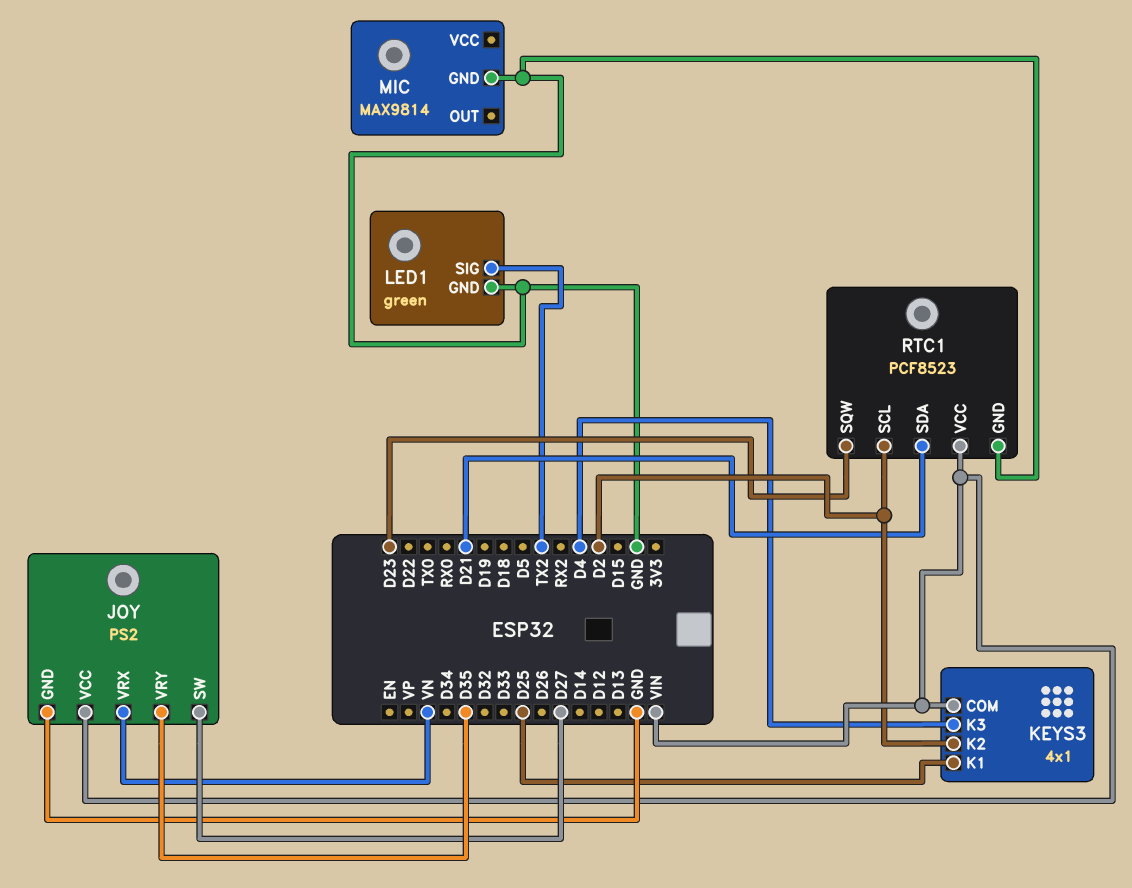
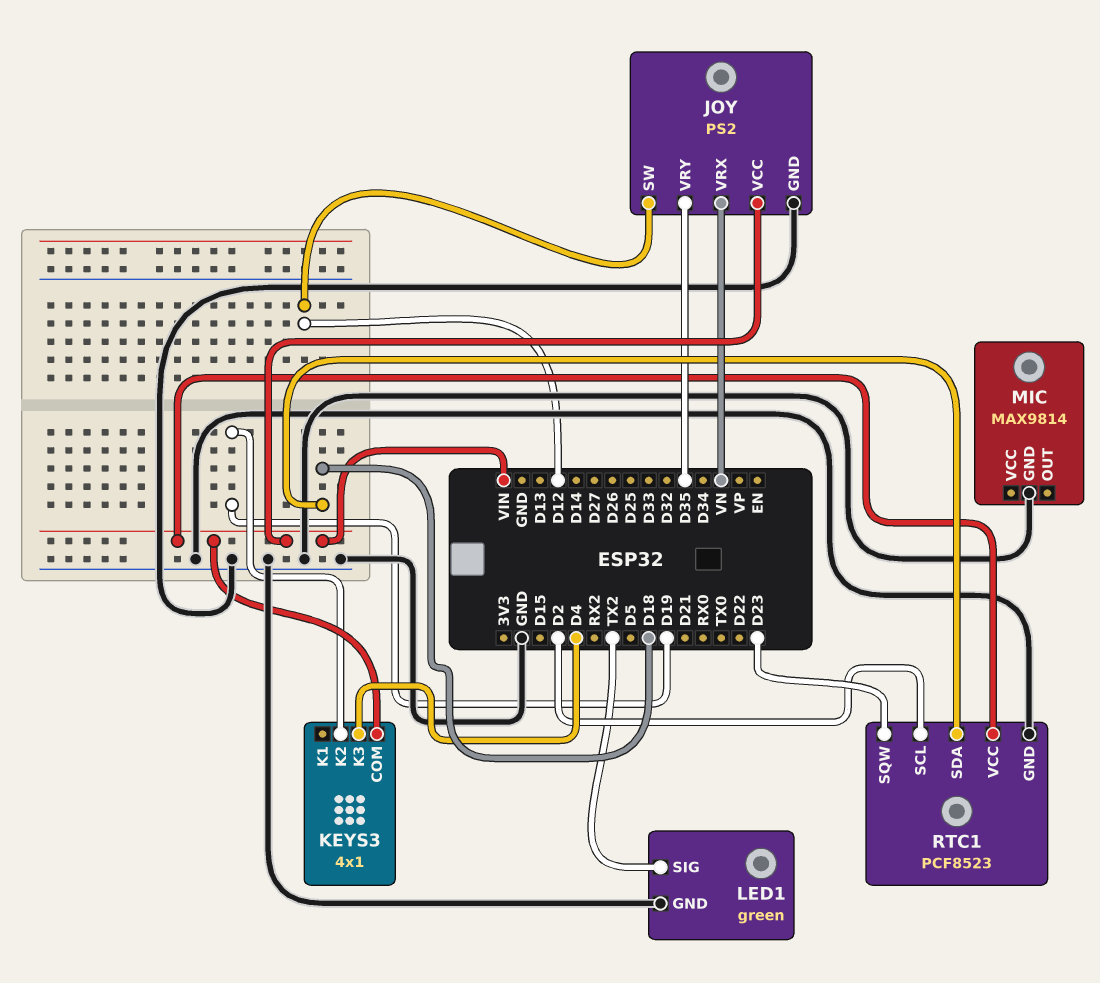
JOY pin SW: D27 -> D12
KEYS3 pin K1: D25 -> none
KEYS3 pin K2: D2 -> D19
RTC1 pin SDA: D21 -> D18

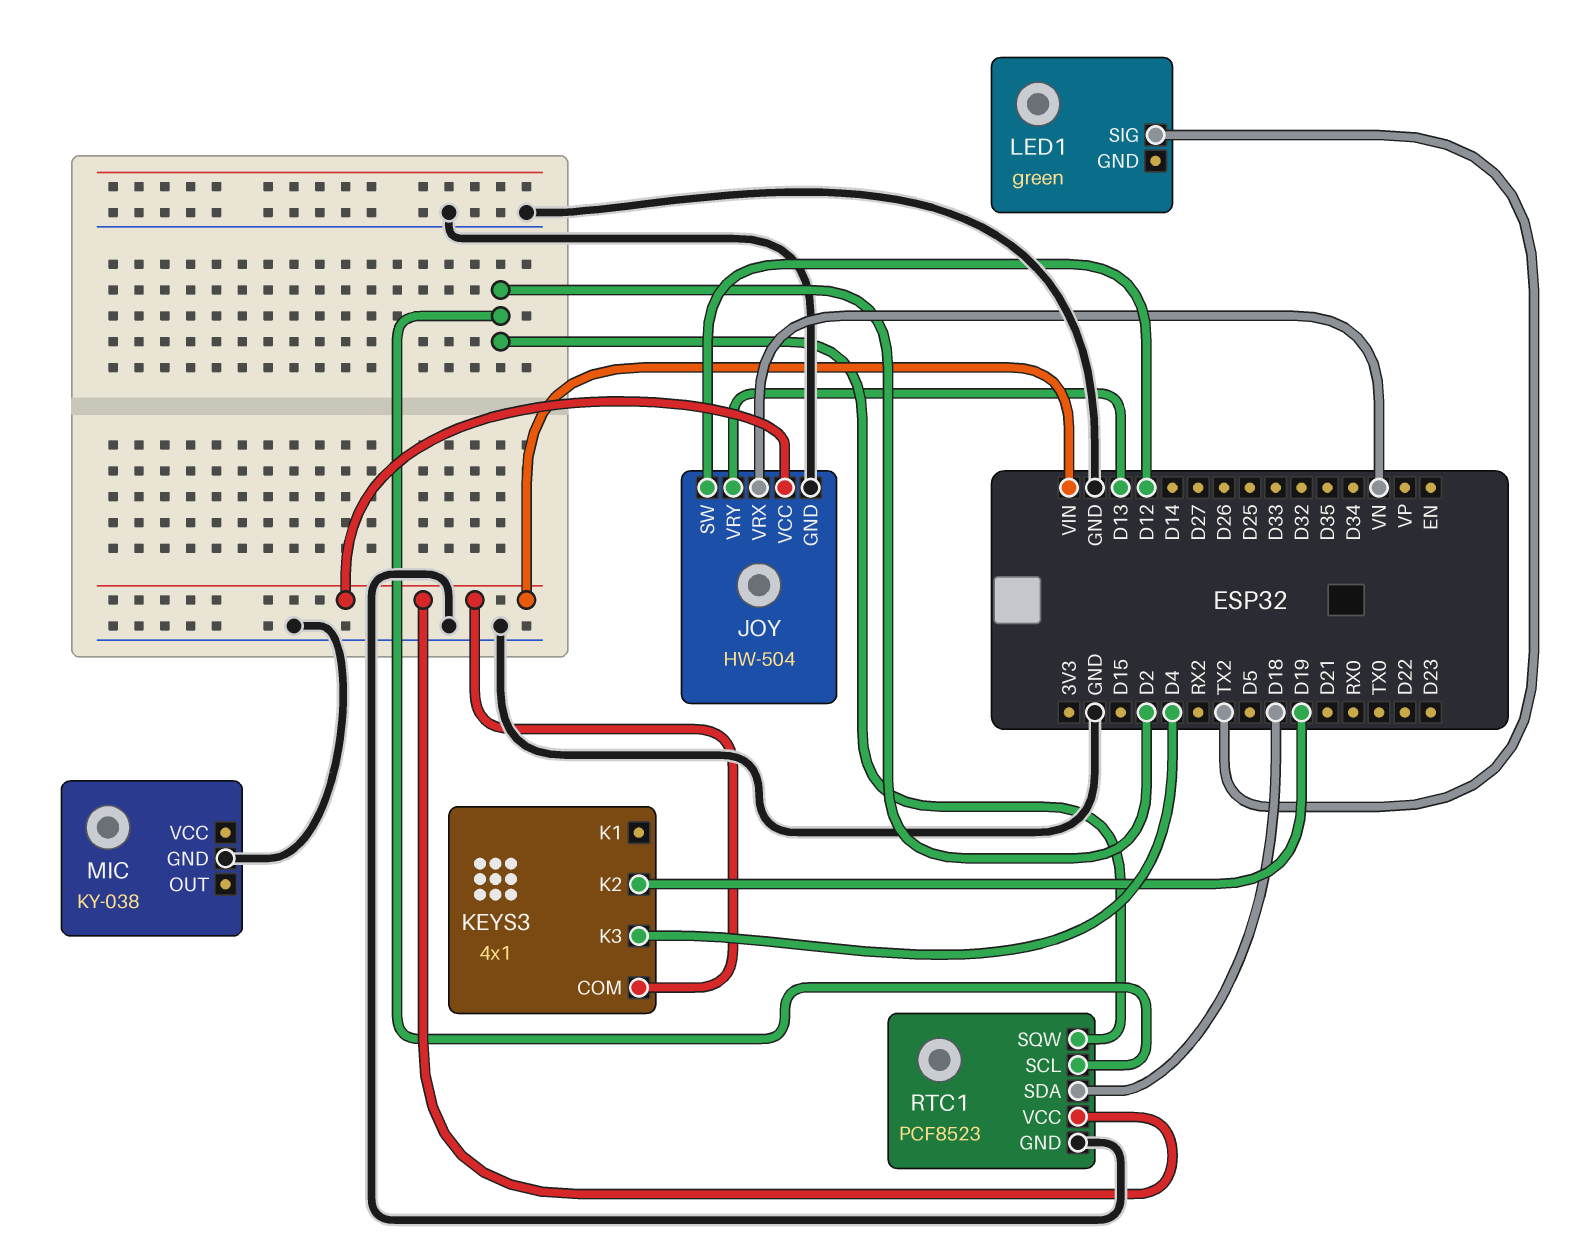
JOY: PS2 -> HW-504
JOY pin VRY: D35 -> D13
LED1 pin GND: GND -> none
MIC: MAX9814 -> KY-038
RTC1 pin SQW: D23 -> D2

